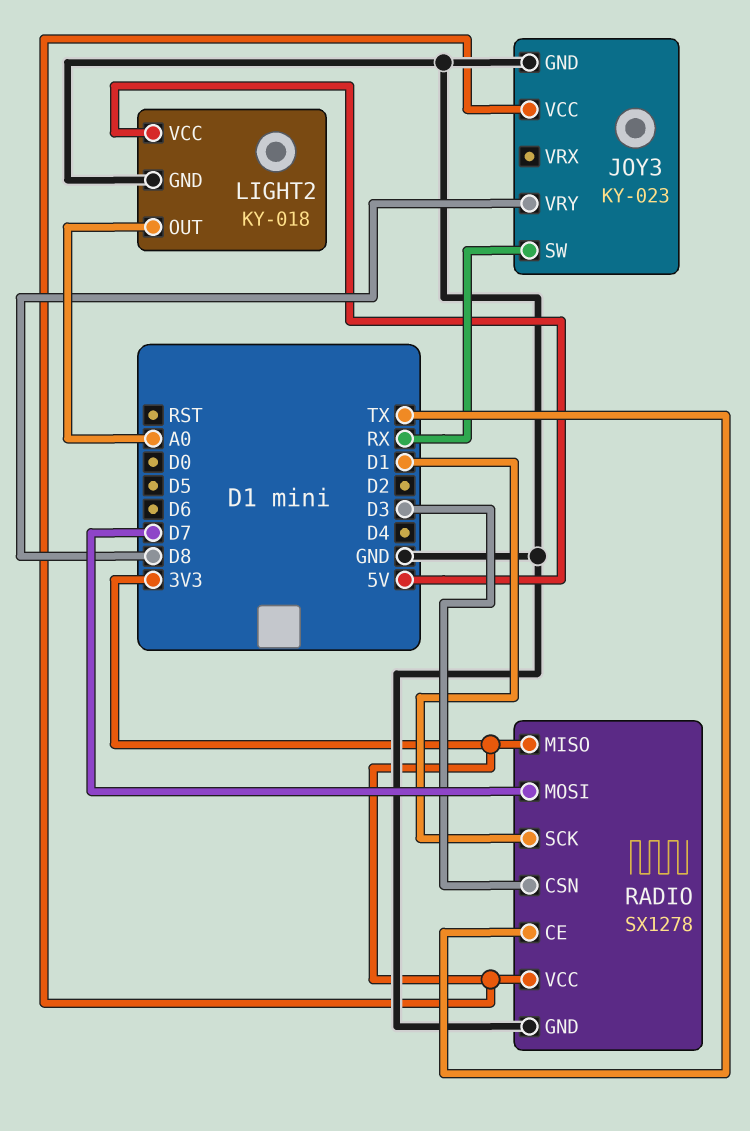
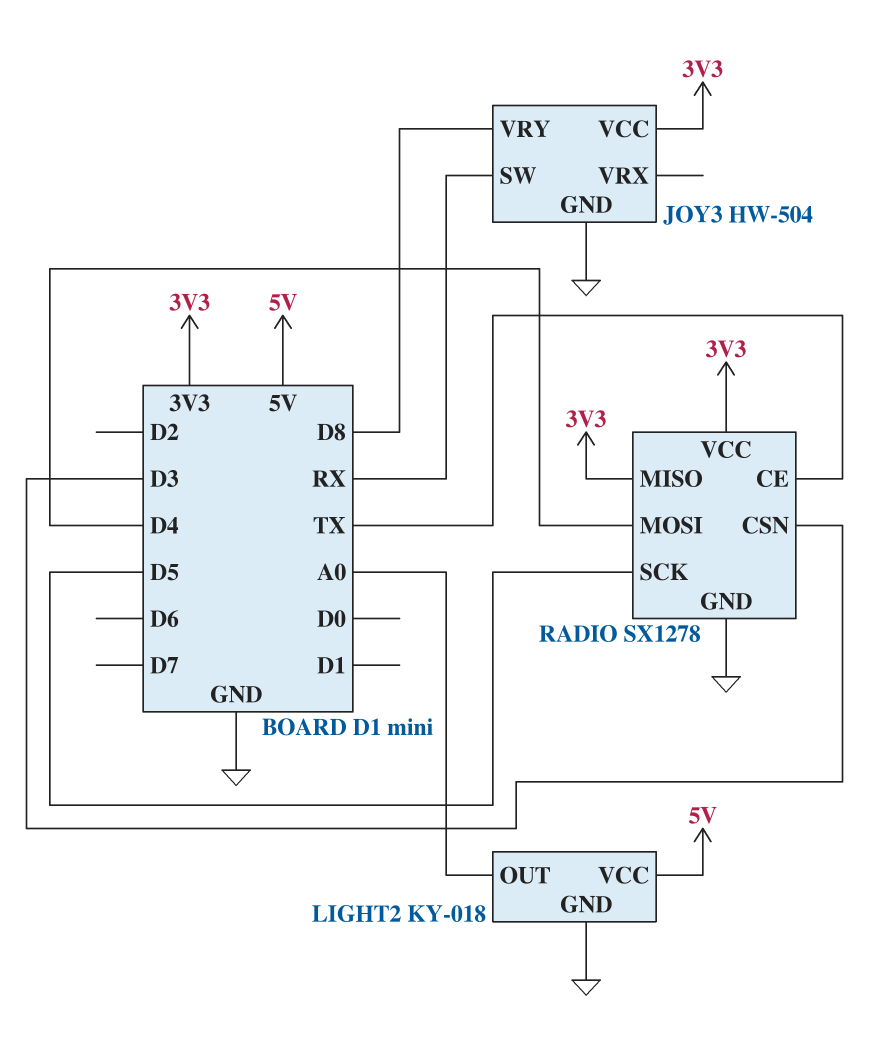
JOY3: KY-023 -> HW-504
RADIO pin MOSI: D7 -> D4
RADIO pin SCK: D1 -> D5

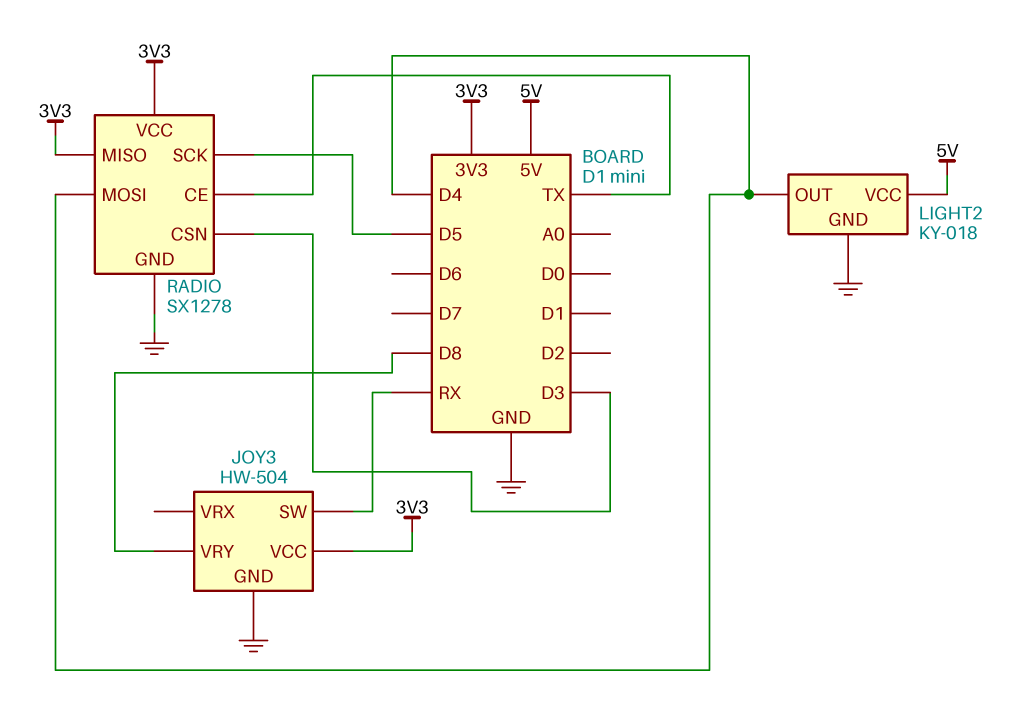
LIGHT2 pin OUT: A0 -> D4

